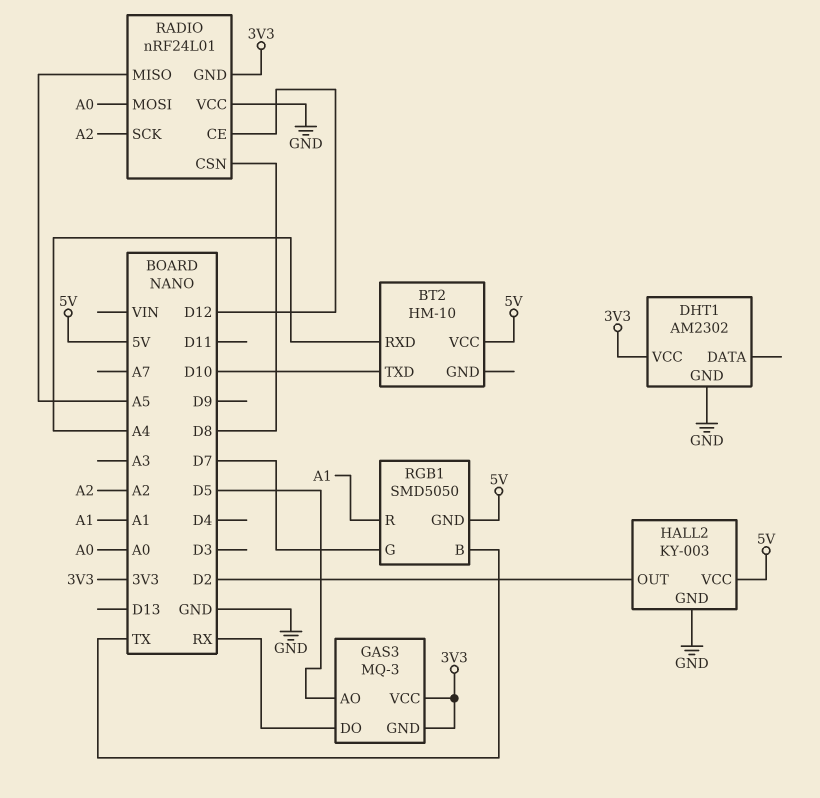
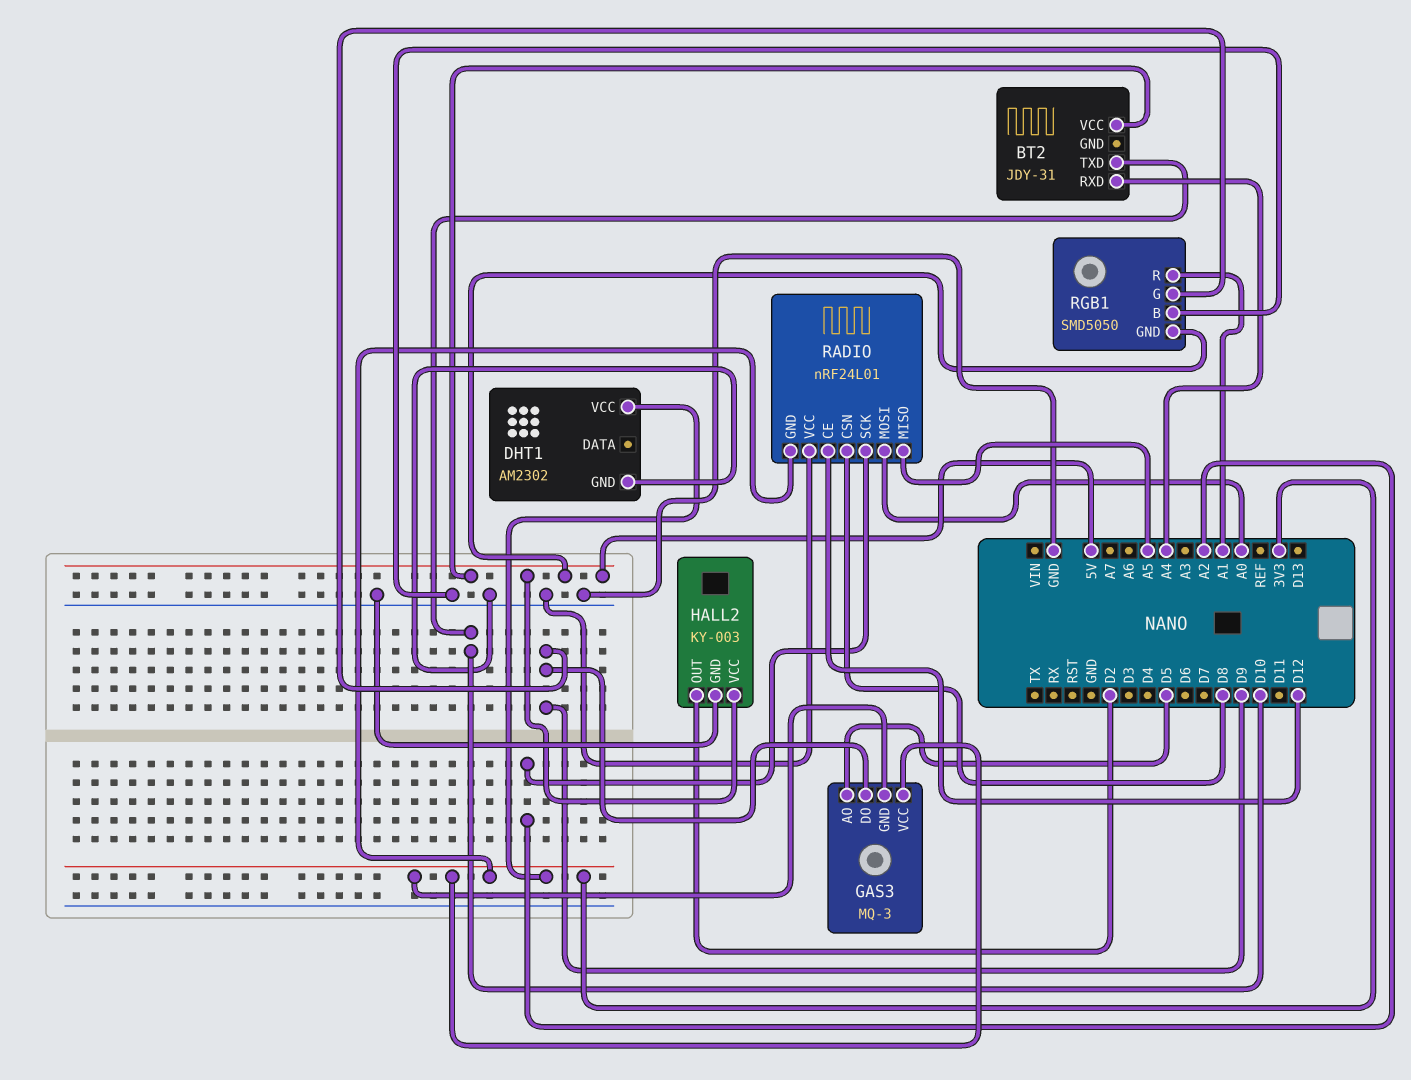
BT2: HM-10 -> JDY-31
GAS3 pin DO: RX -> D9
RGB1 pin B: TX -> GND
RGB1 pin G: D7 -> D9

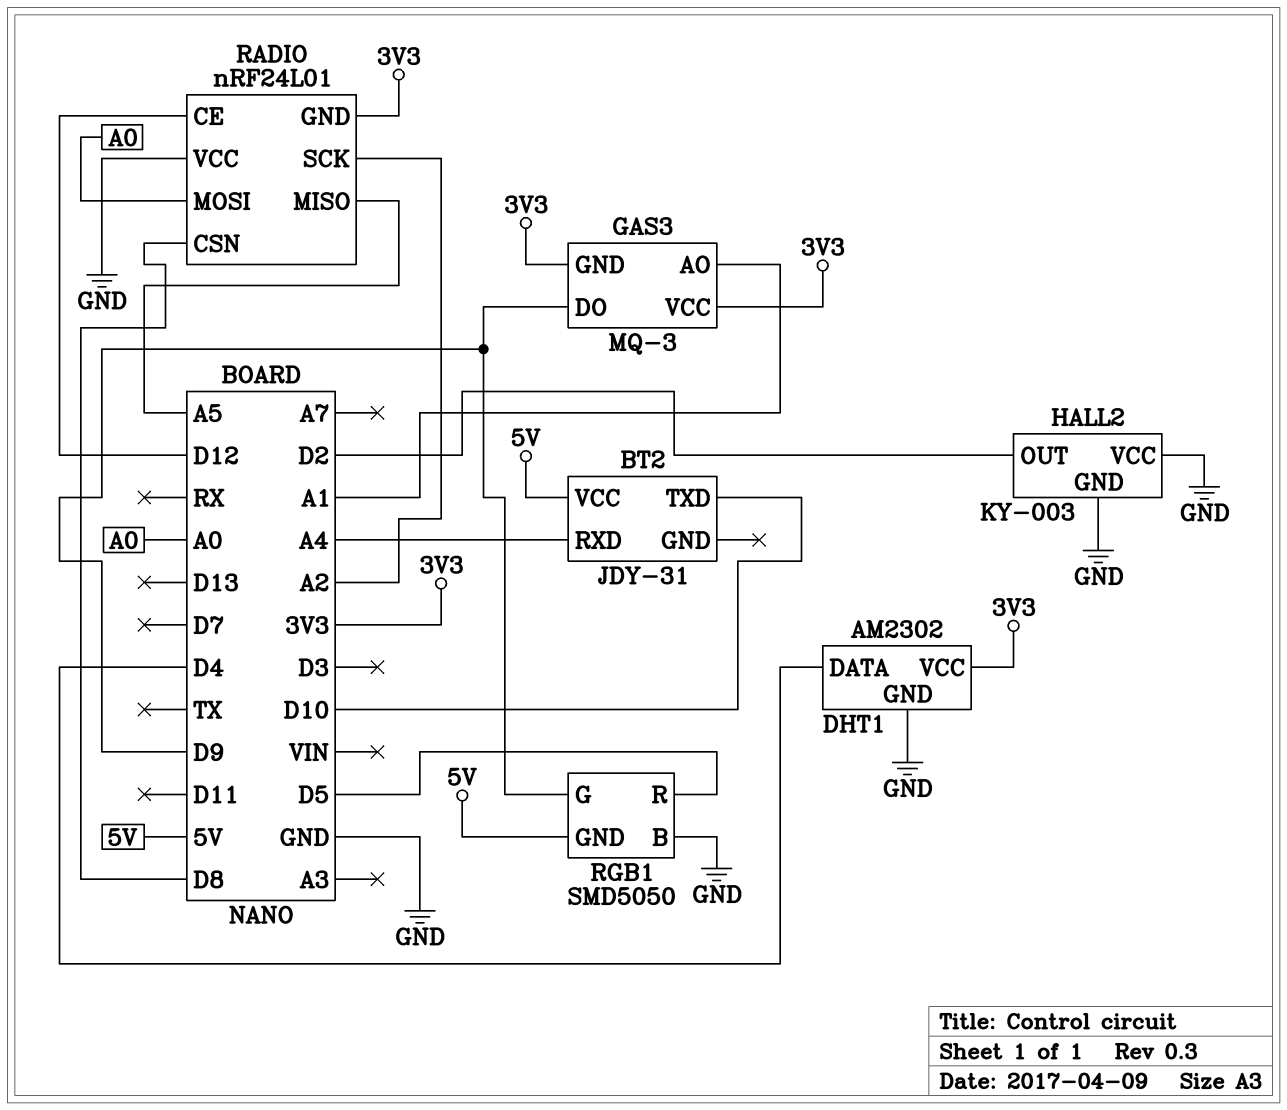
DHT1 pin DATA: none -> D4
GAS3 pin AO: D5 -> A1
HALL2 pin VCC: 5V -> GND
RGB1 pin R: A1 -> D5

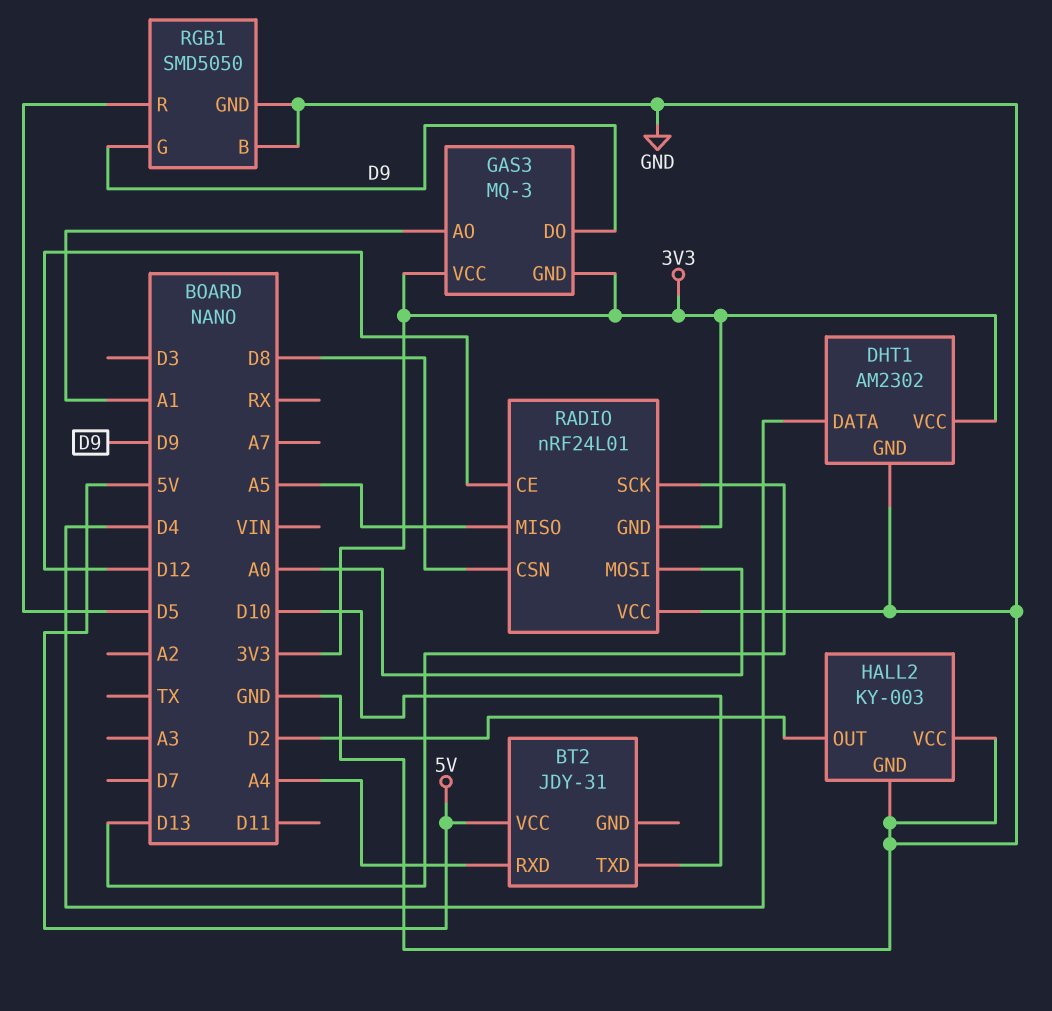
RADIO pin SCK: A2 -> D13
RGB1 pin GND: 5V -> GND

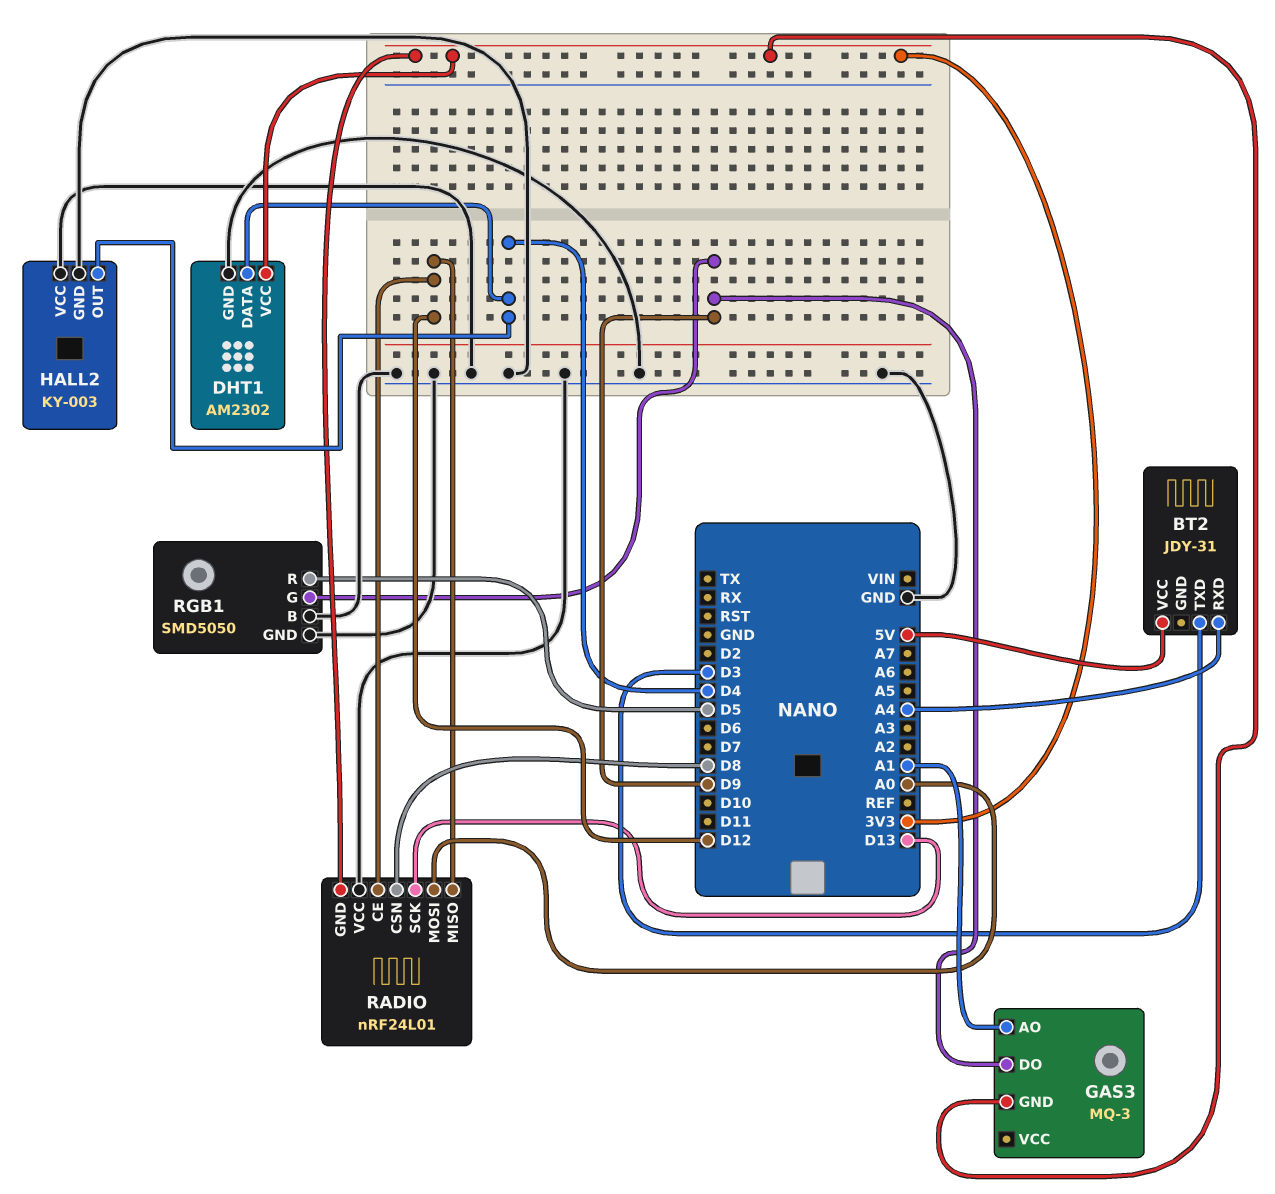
BT2 pin TXD: D10 -> D3
GAS3 pin VCC: 3V3 -> none
HALL2 pin OUT: D2 -> D4
RADIO pin MISO: A5 -> D12

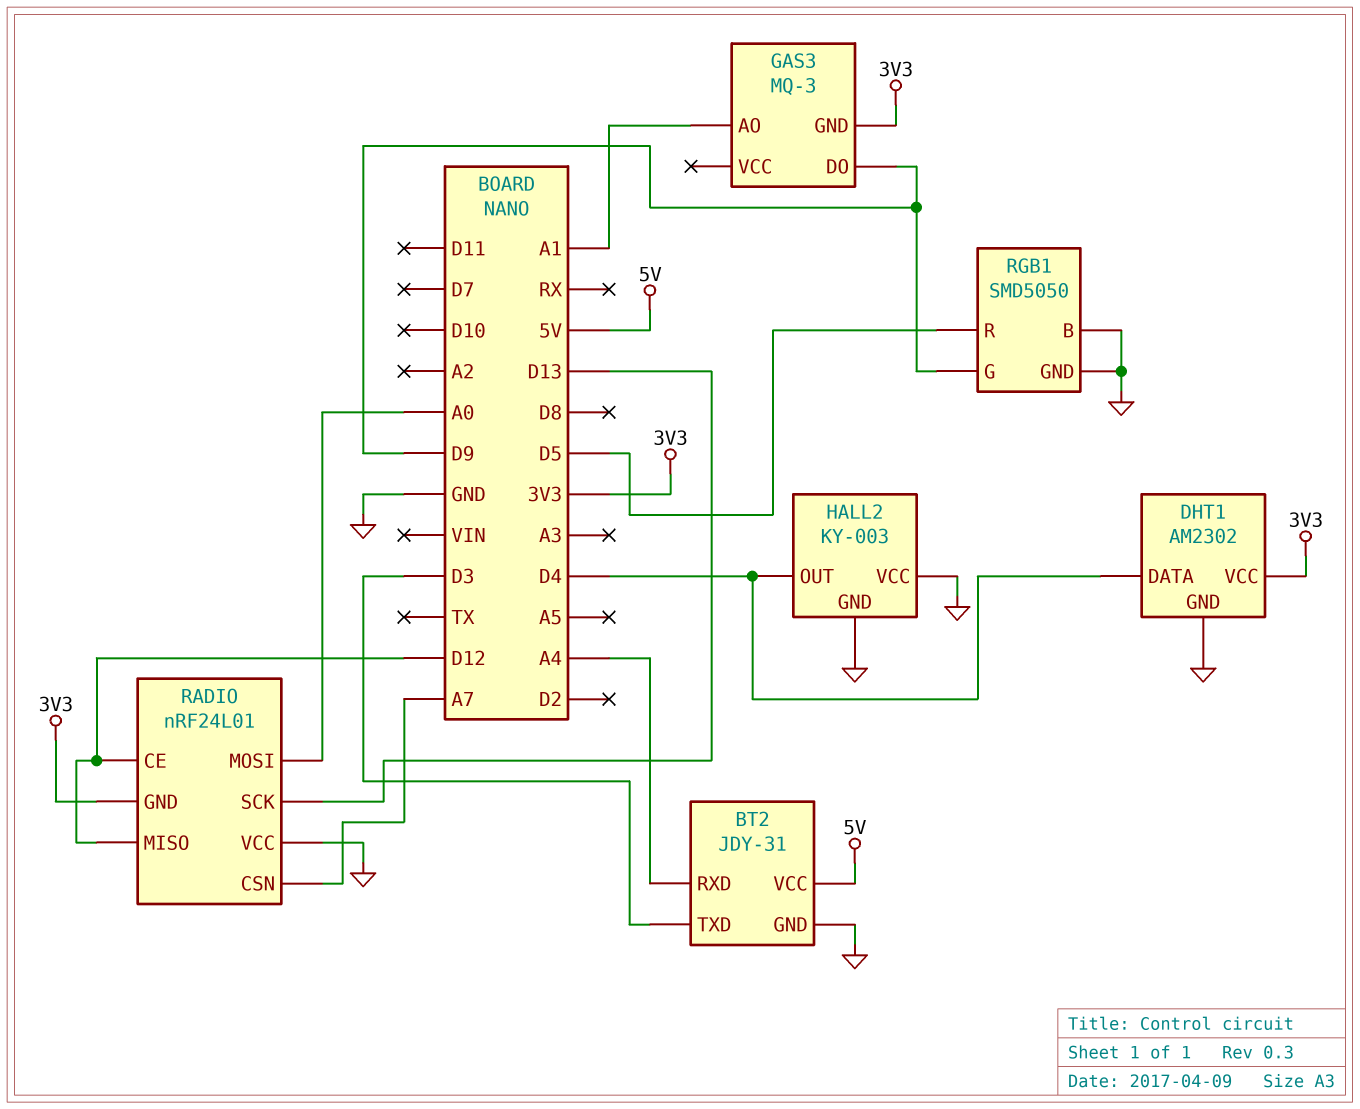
BT2 pin GND: none -> GND
RADIO pin CSN: D8 -> A7

